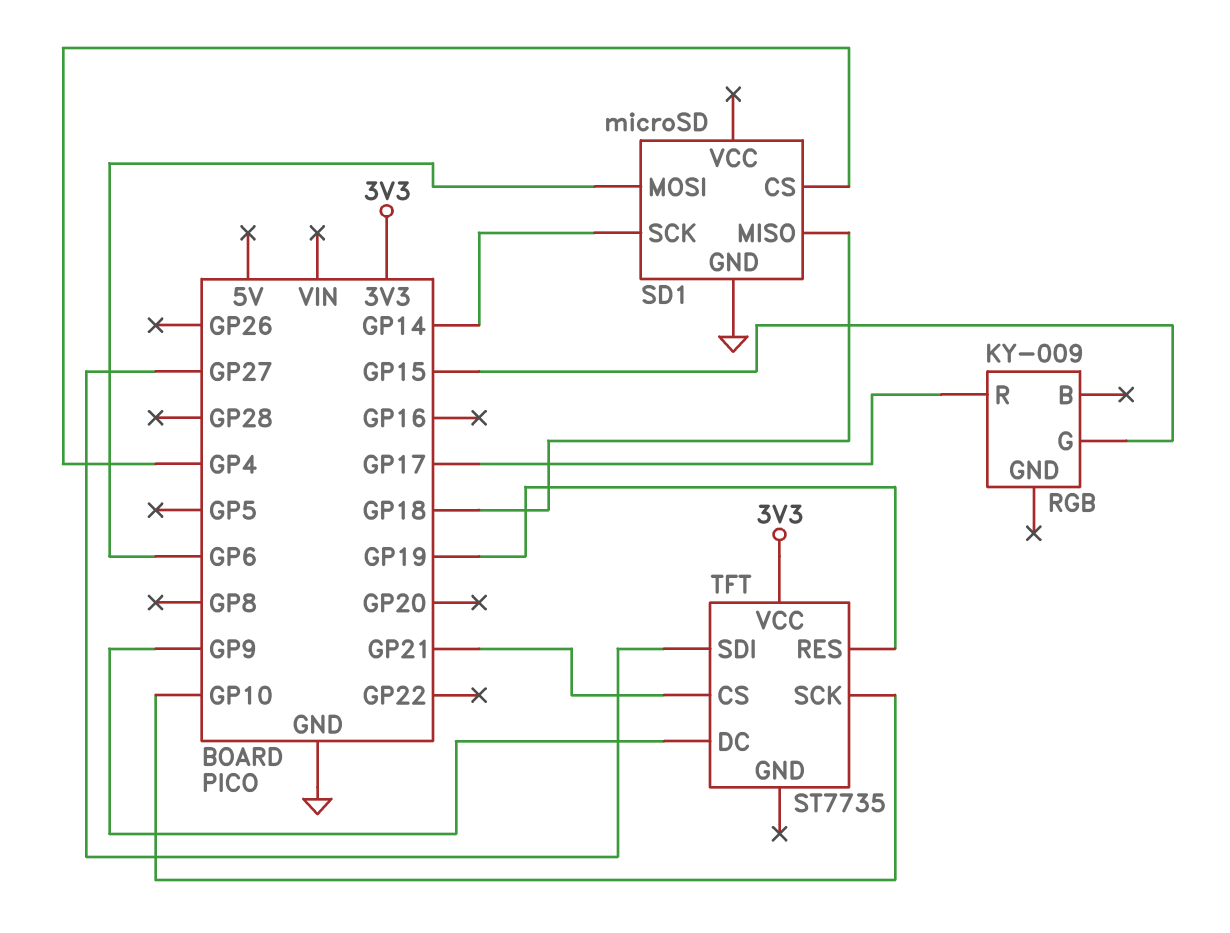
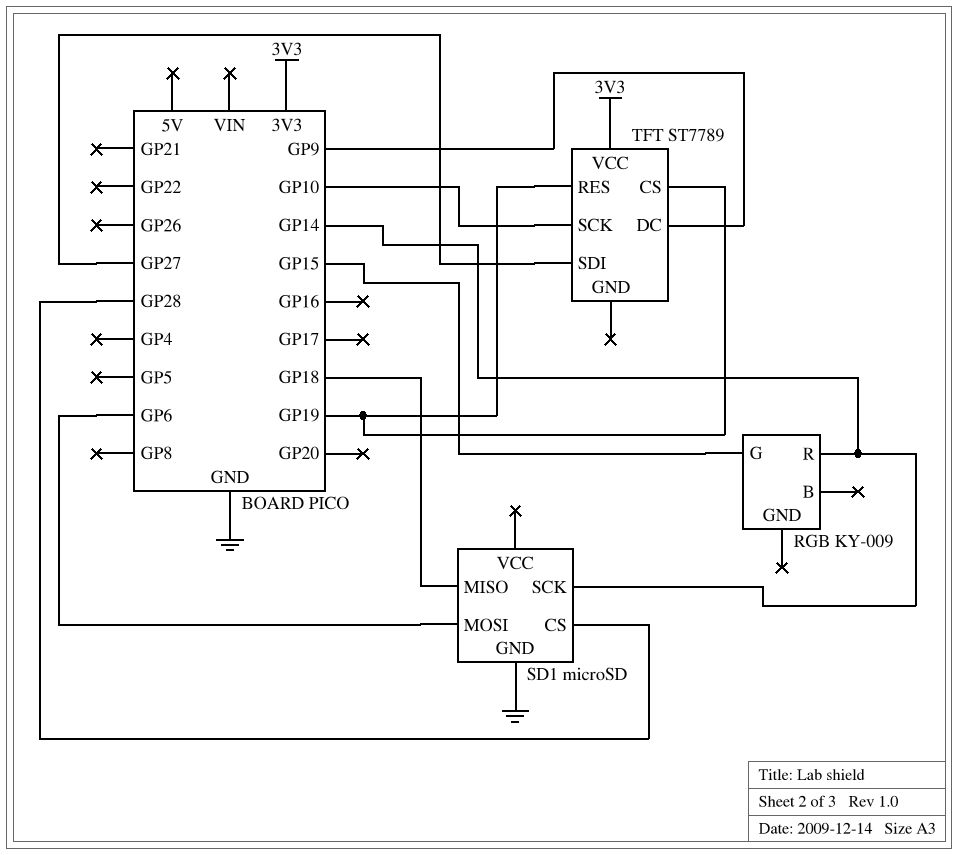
RGB pin R: GP17 -> GP14
SD1 pin CS: GP4 -> GP28
TFT: ST7735 -> ST7789
TFT pin CS: GP21 -> GP19

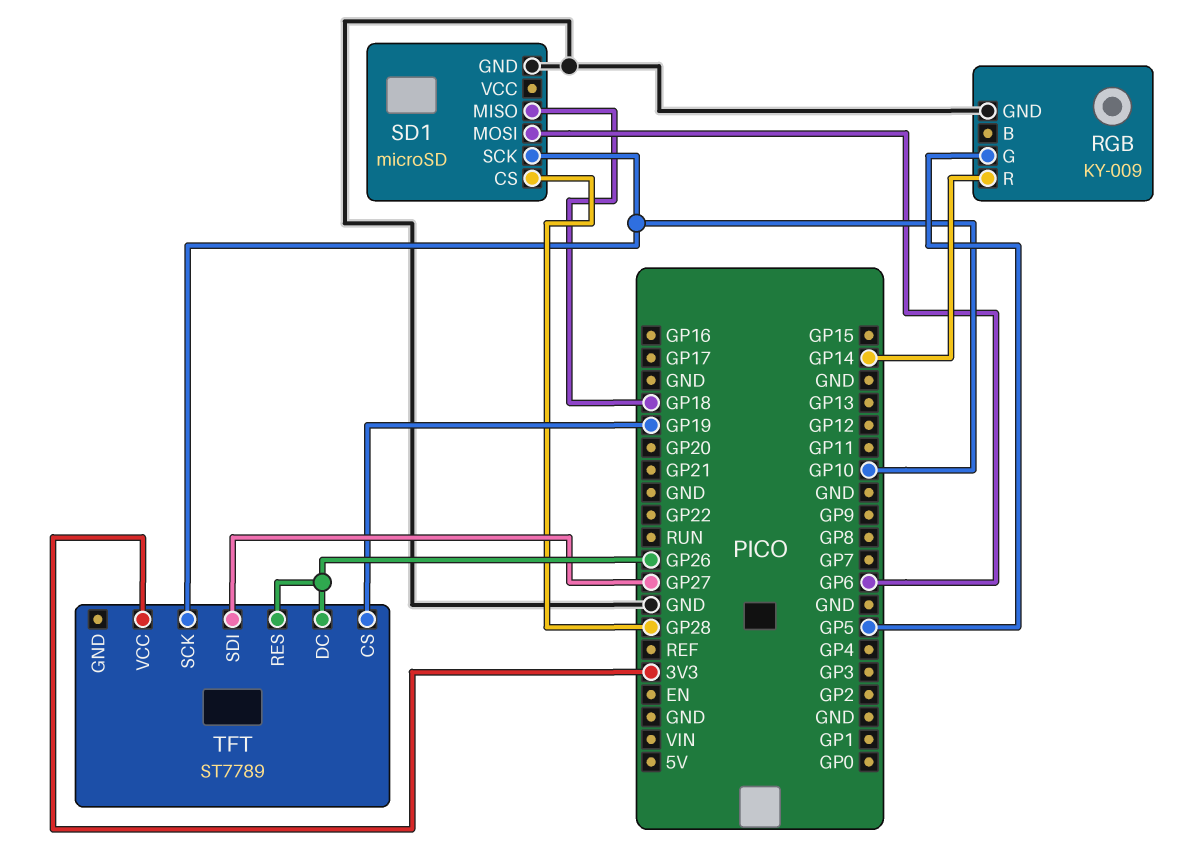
RGB pin G: GP15 -> GP5
RGB pin GND: none -> GND
SD1 pin SCK: GP14 -> GP10
TFT pin DC: GP9 -> GP26
TFT pin RES: GP19 -> GP26

